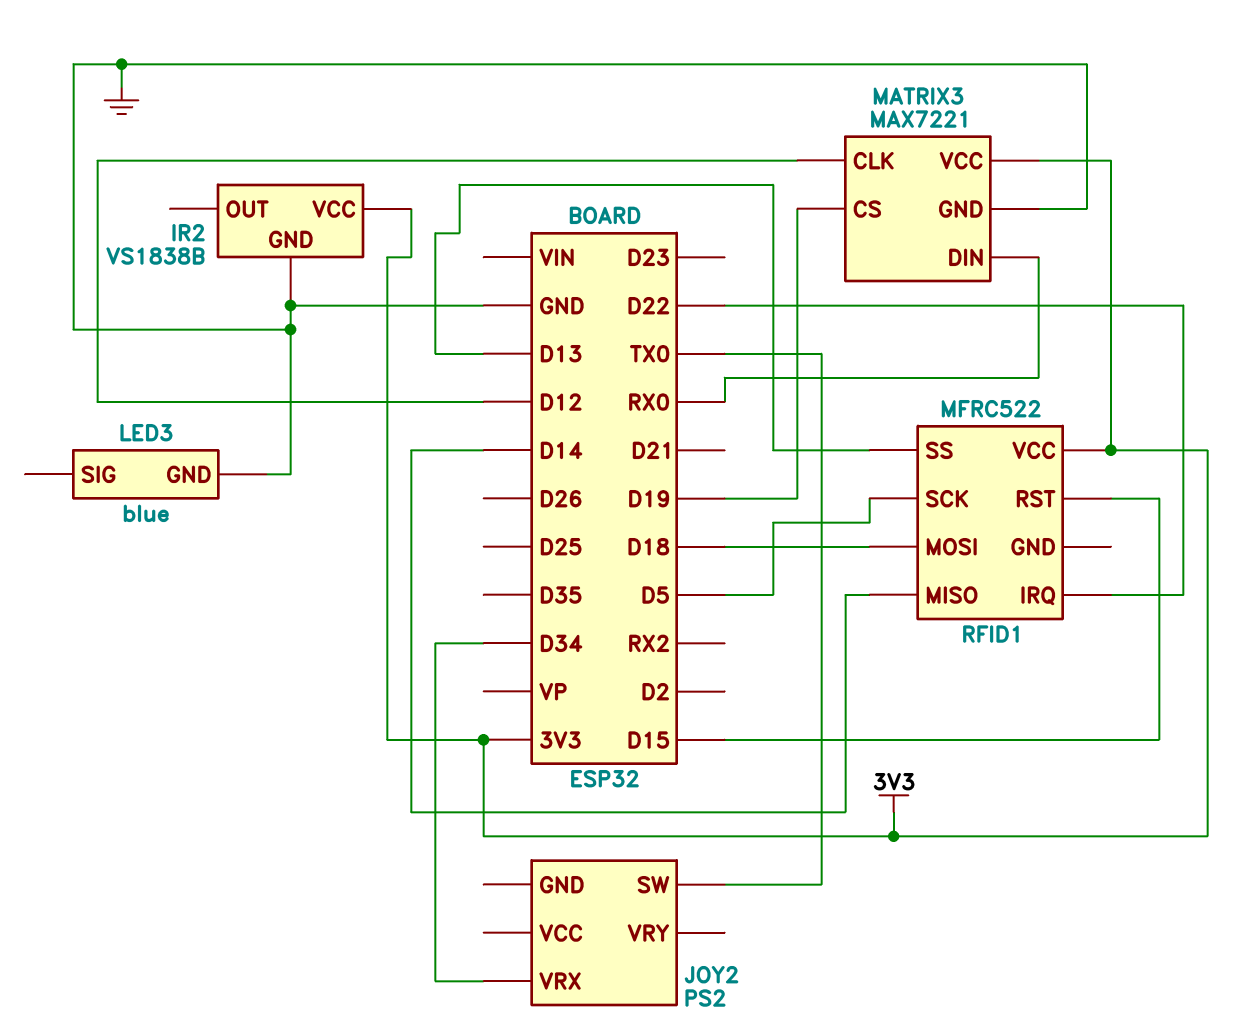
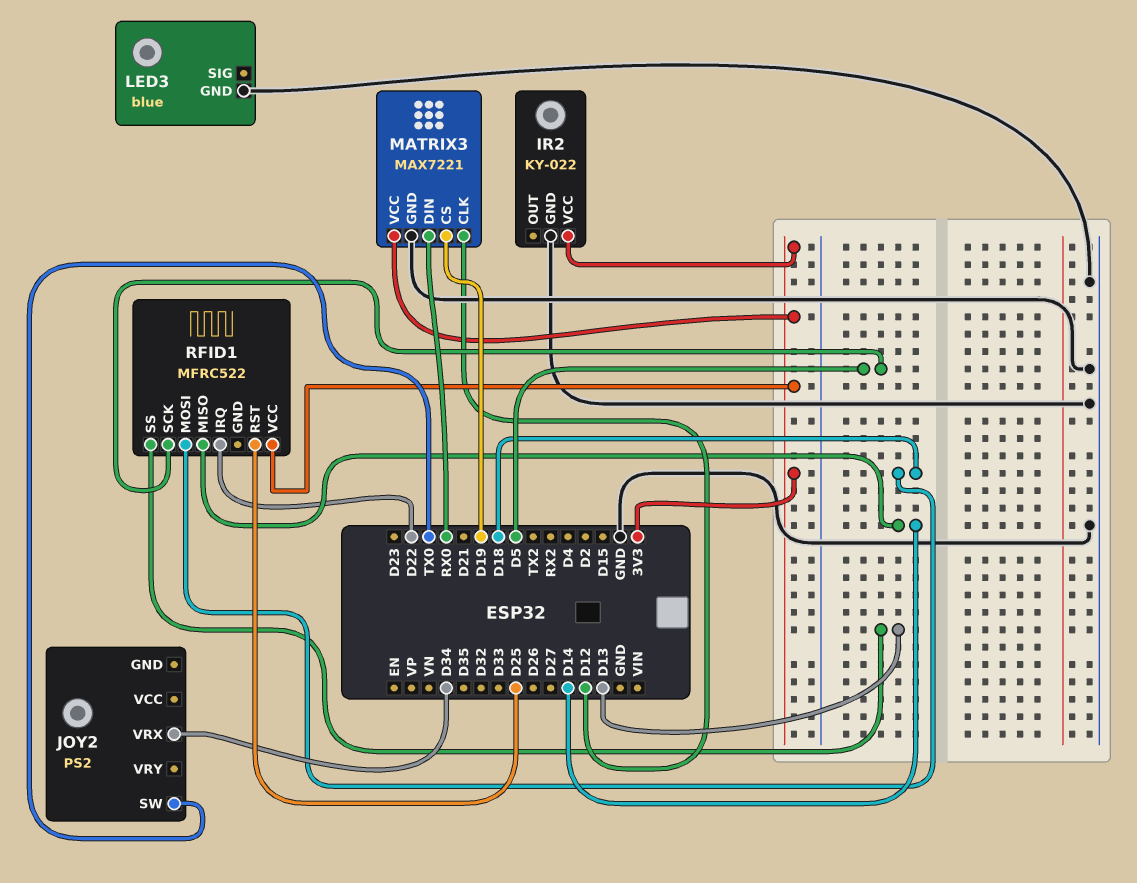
IR2: VS1838B -> KY-022
RFID1 pin RST: D15 -> D25

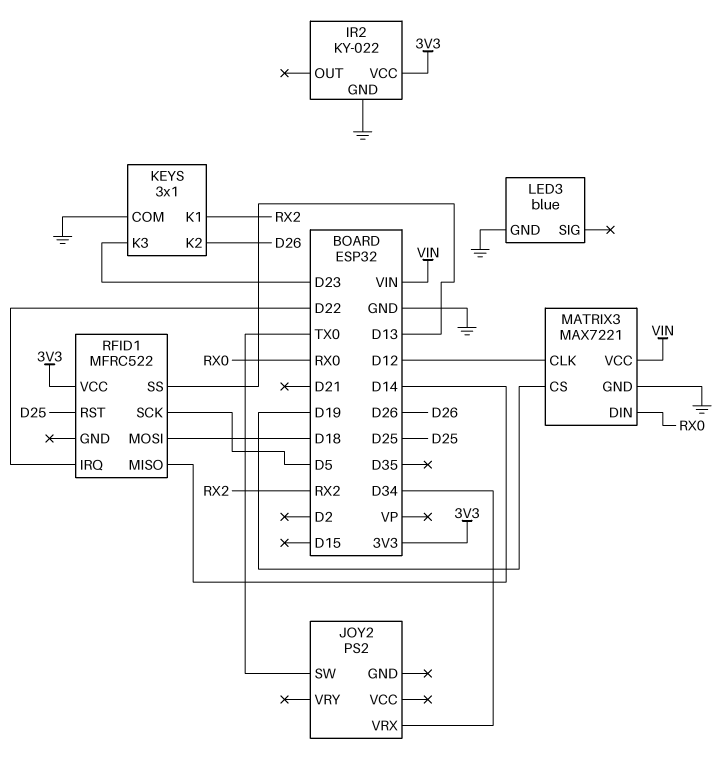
KEYS: none -> 3x1
KEYS pin COM: none -> GND
KEYS pin K1: none -> RX2
KEYS pin K2: none -> D26
KEYS pin K3: none -> D23
MATRIX3 pin VCC: 3V3 -> VIN

